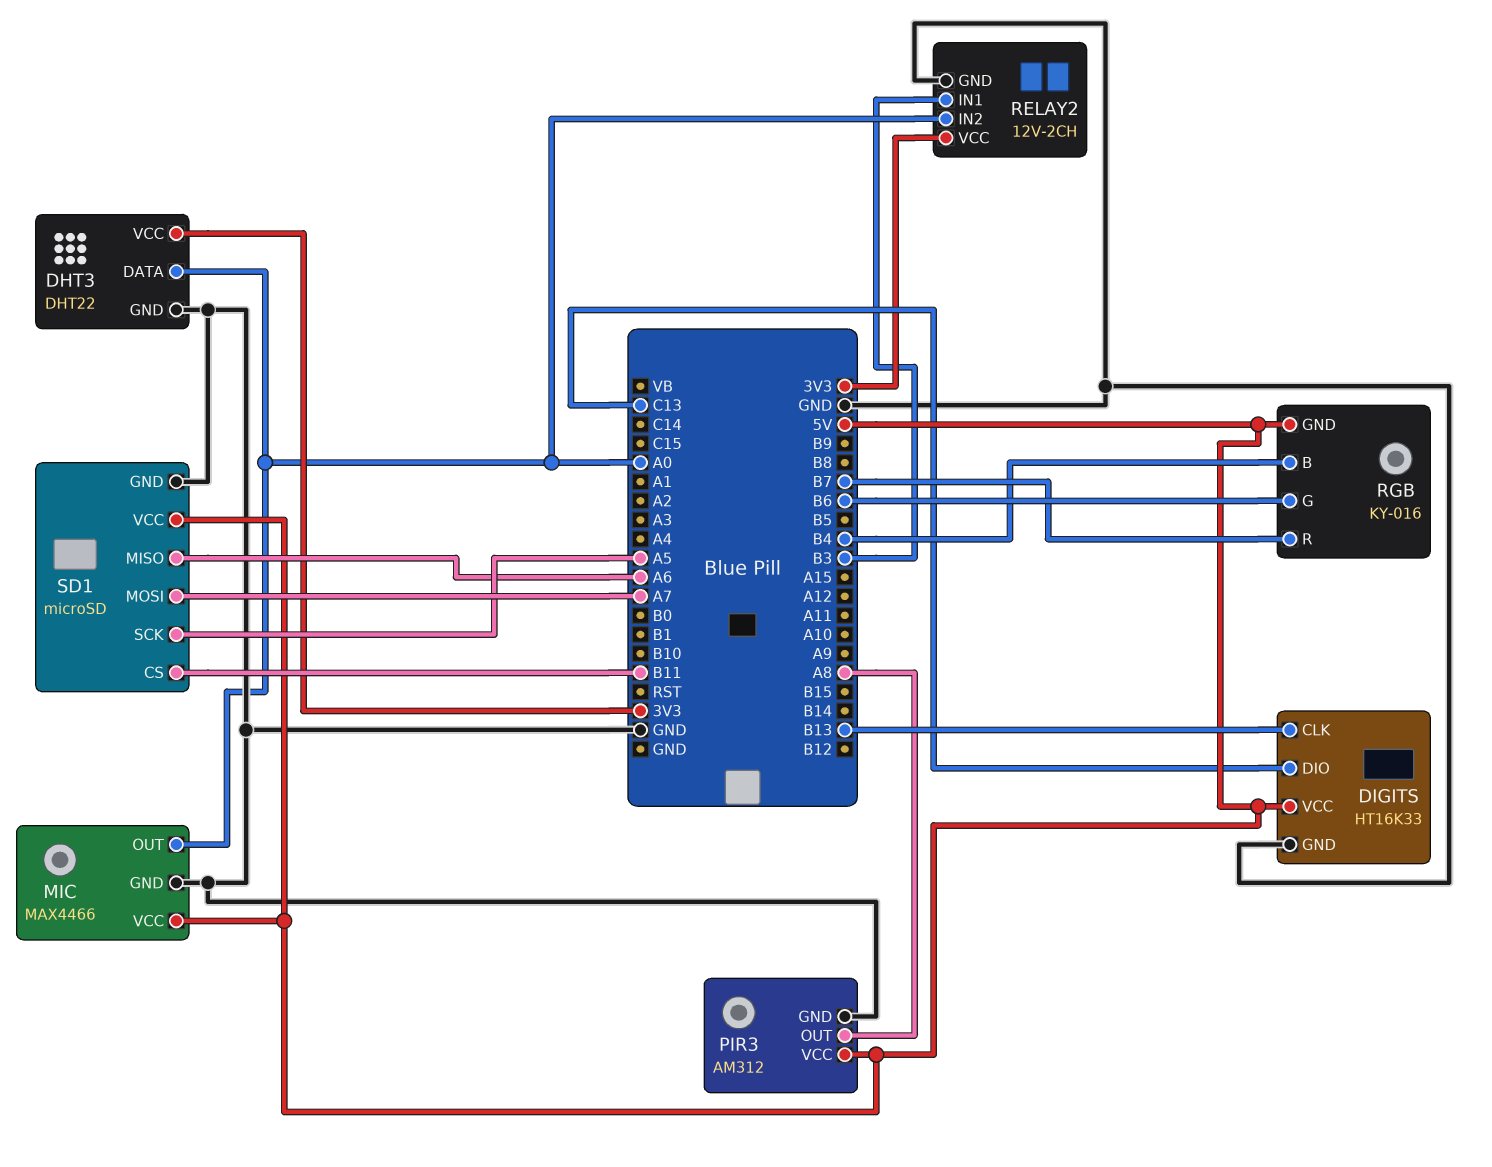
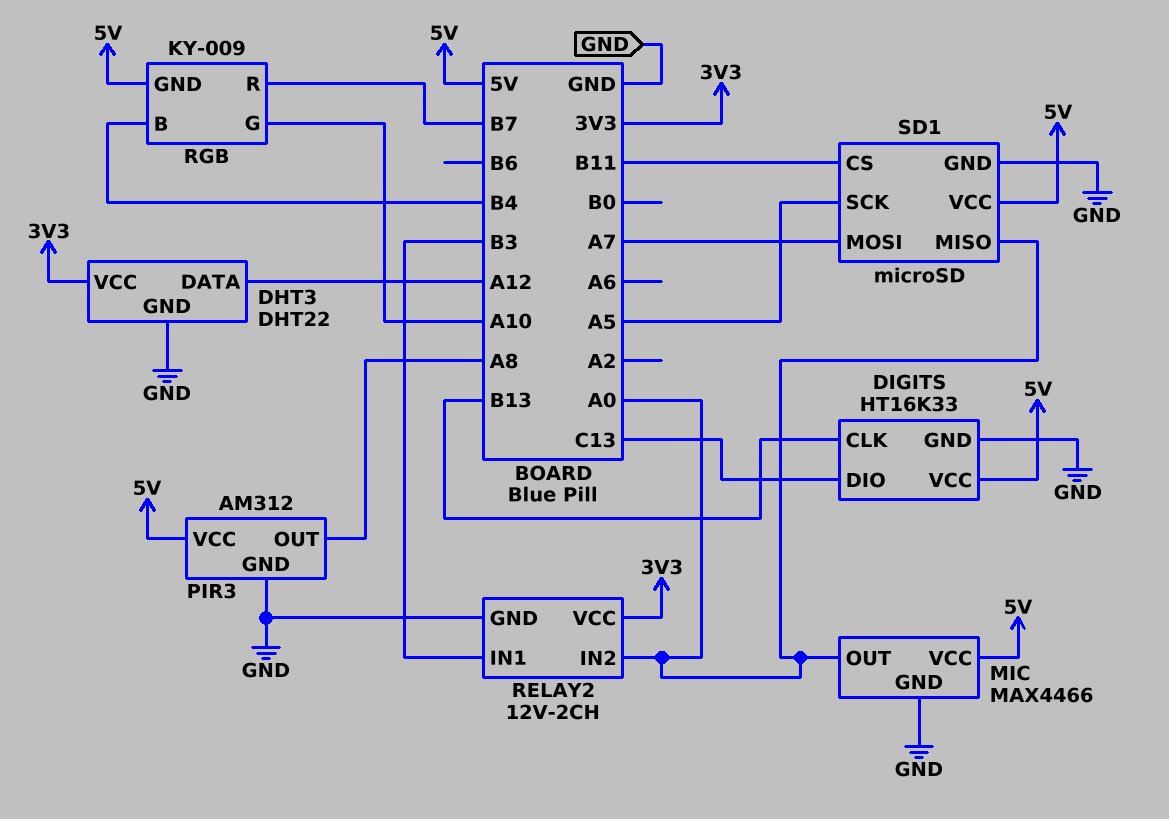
DHT3 pin DATA: A0 -> A12
RGB: KY-016 -> KY-009
RGB pin G: B6 -> A10
SD1 pin MISO: A6 -> A0

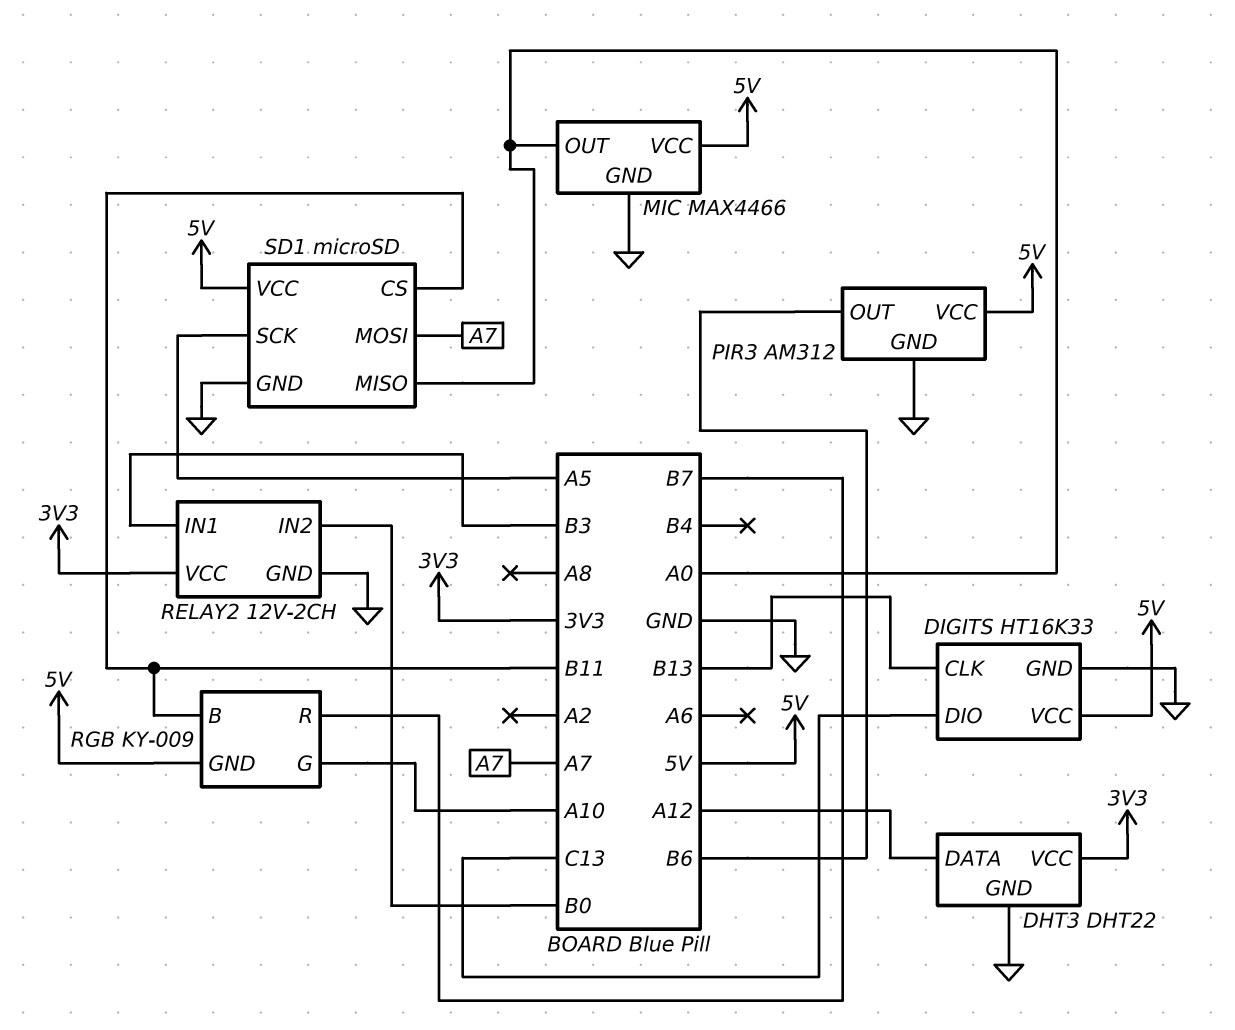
PIR3 pin OUT: A8 -> B6
RELAY2 pin IN2: A0 -> B0
RGB pin B: B4 -> B11

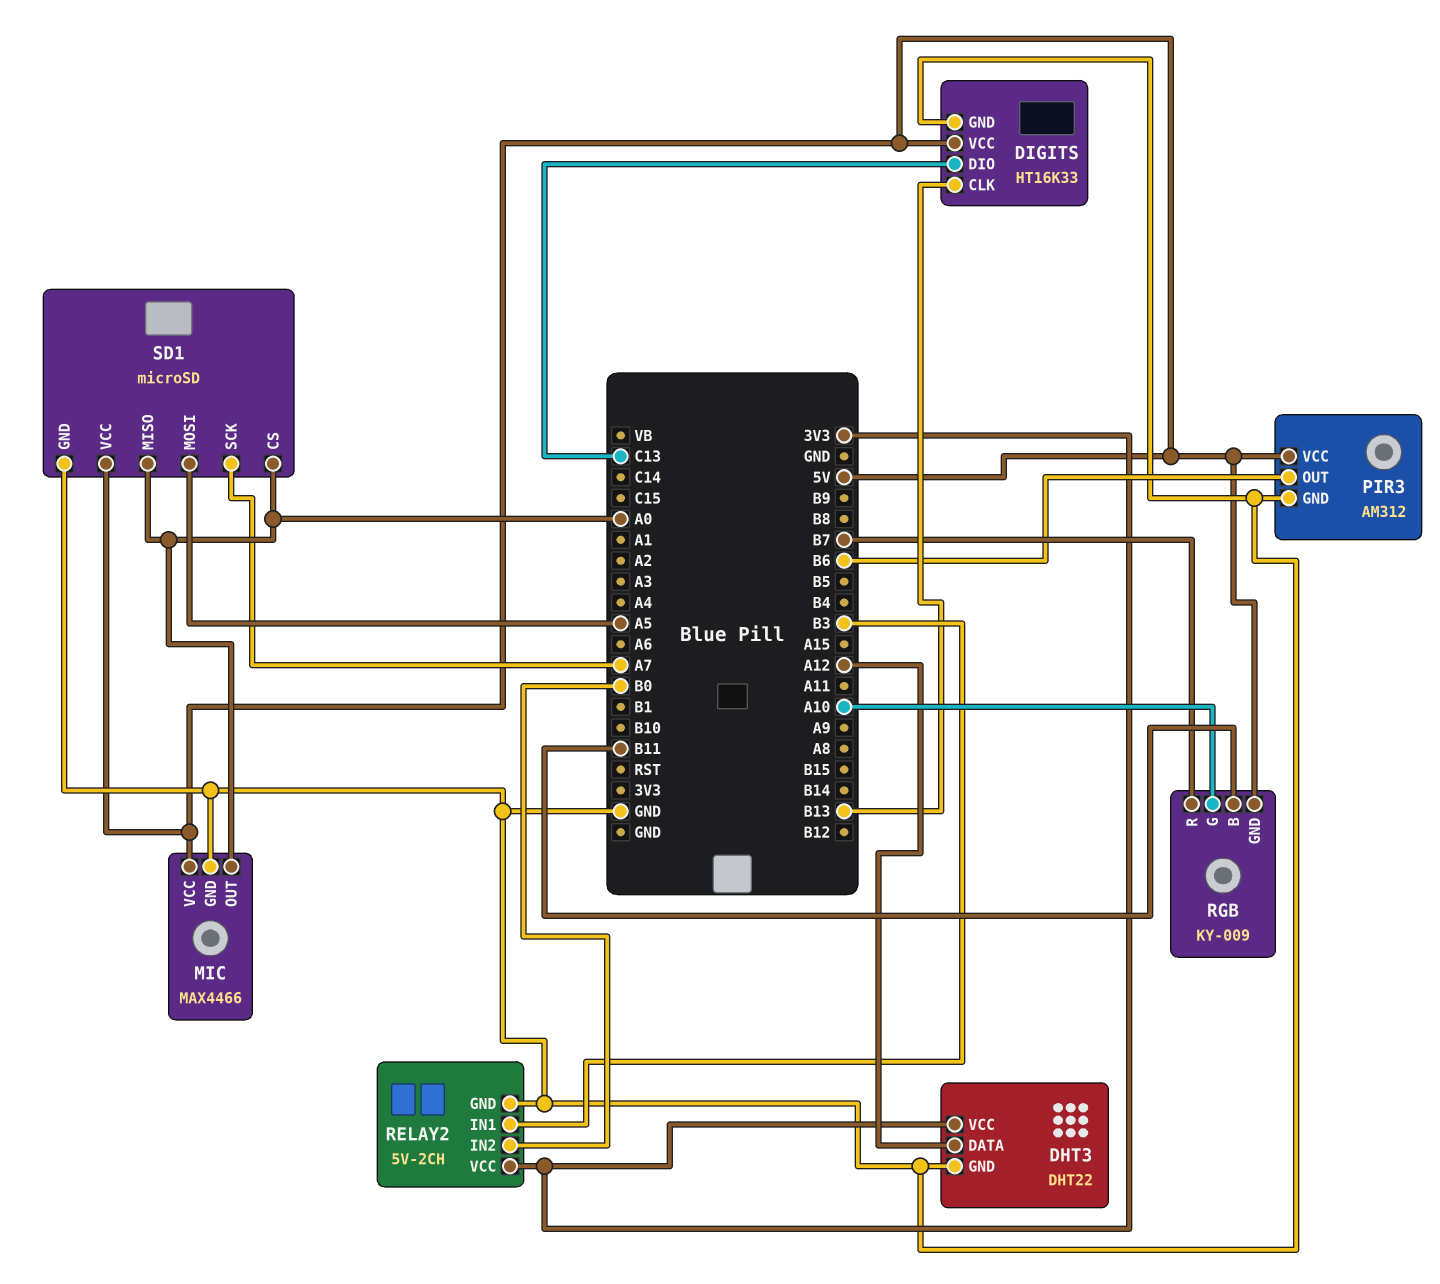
RELAY2: 12V-2CH -> 5V-2CH
SD1 pin CS: B11 -> A0
SD1 pin MOSI: A7 -> A5
SD1 pin SCK: A5 -> A7

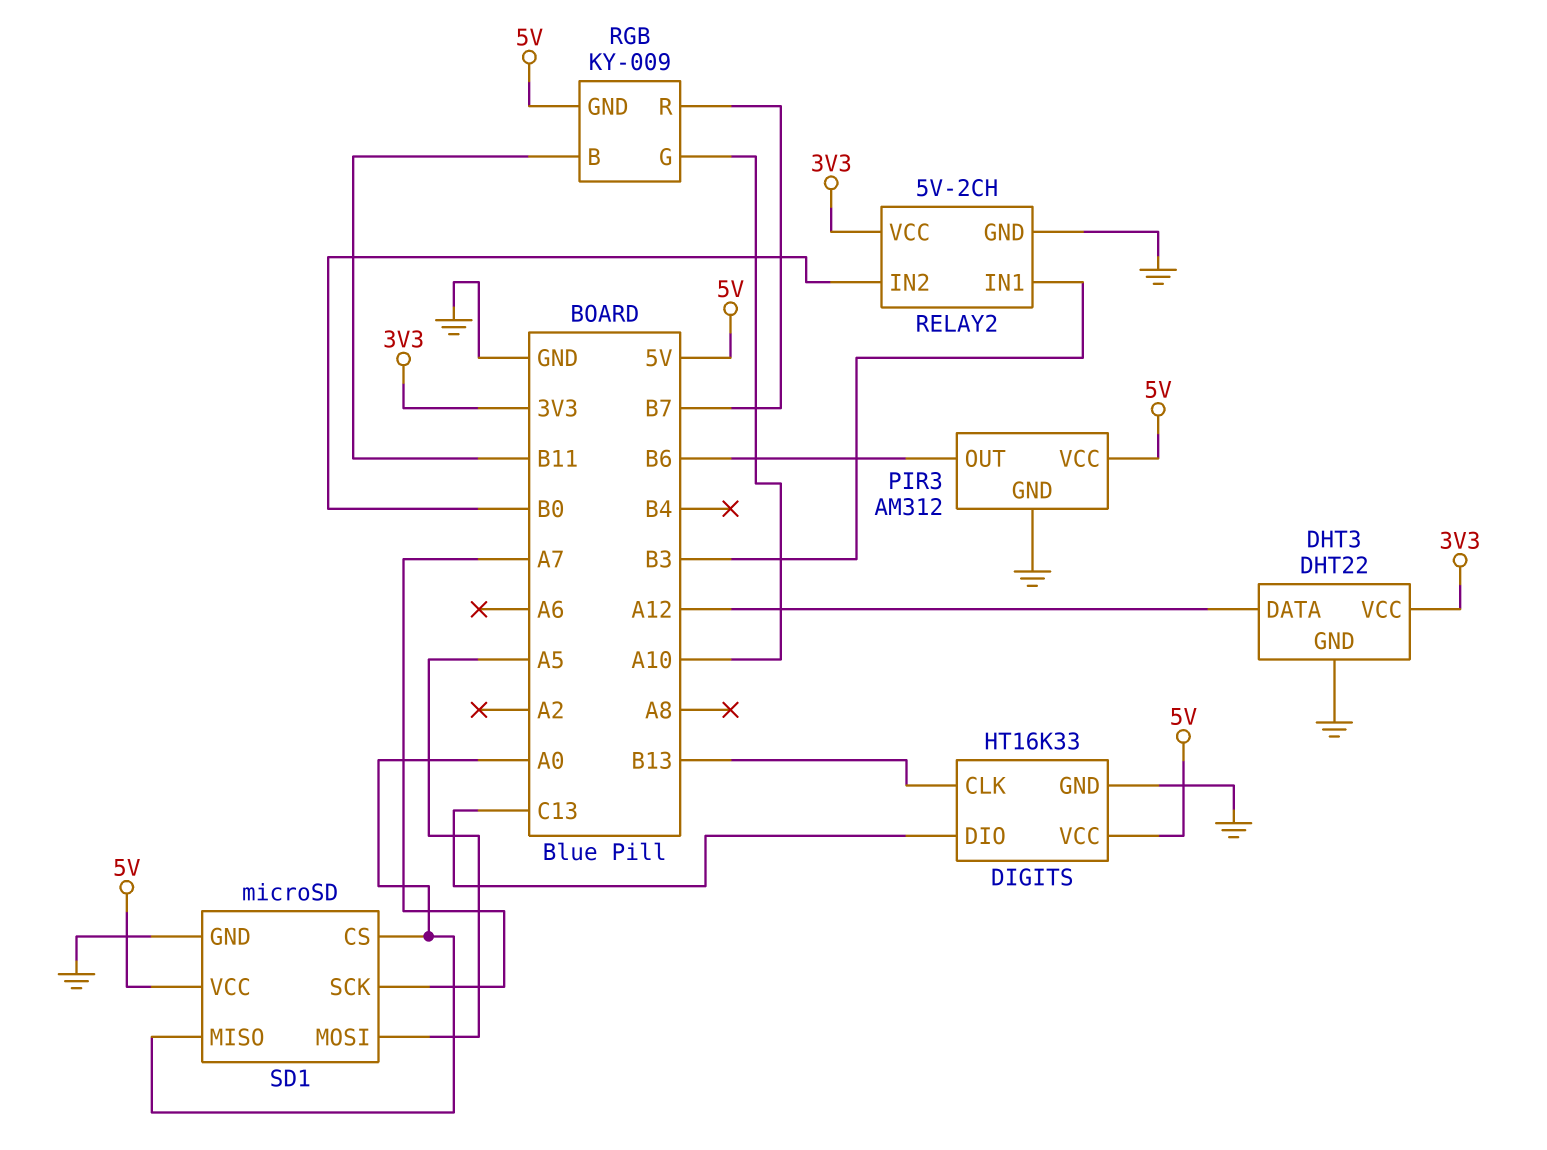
MIC: MAX4466 -> none
MIC pin GND: GND -> none
MIC pin OUT: A0 -> none
MIC pin VCC: 5V -> none

